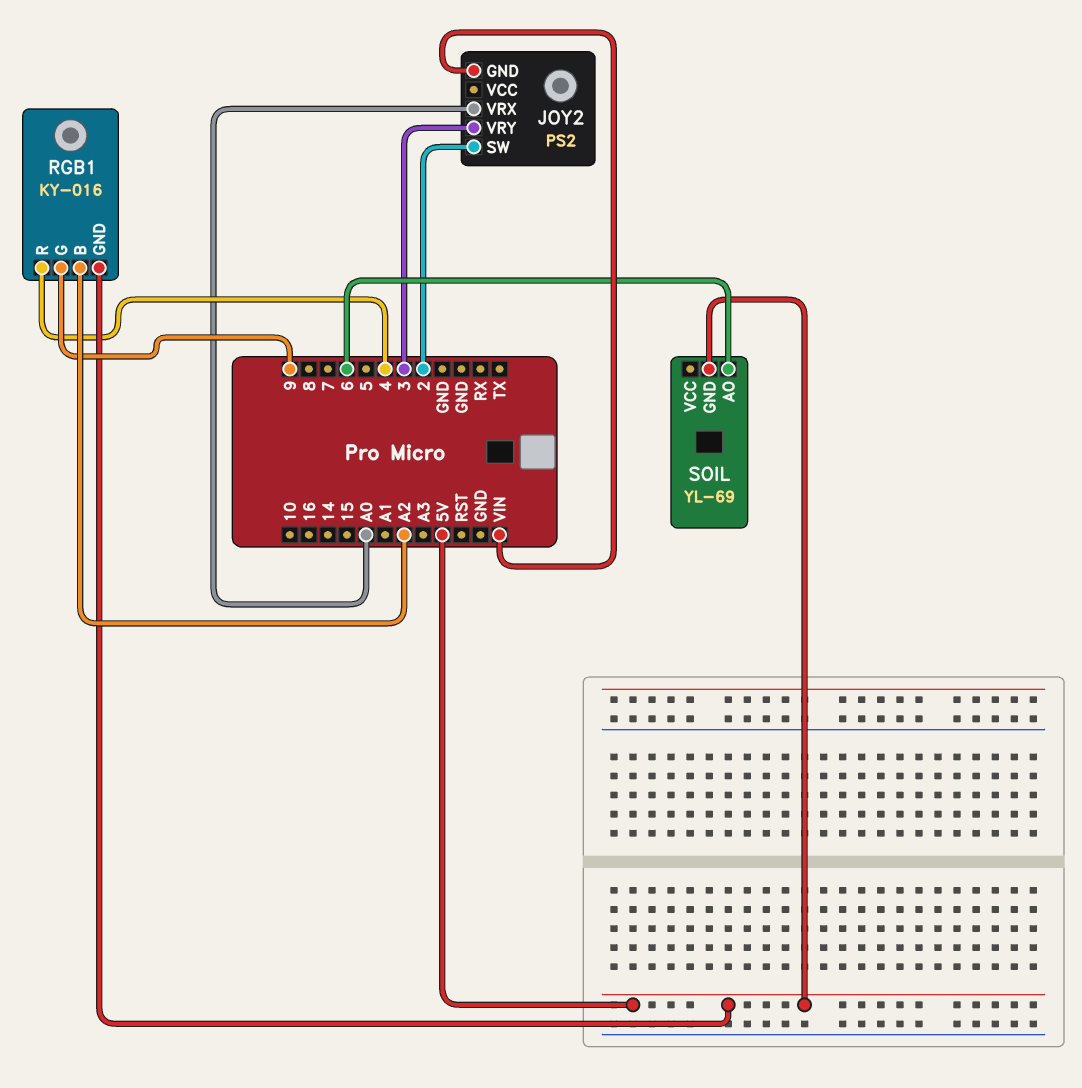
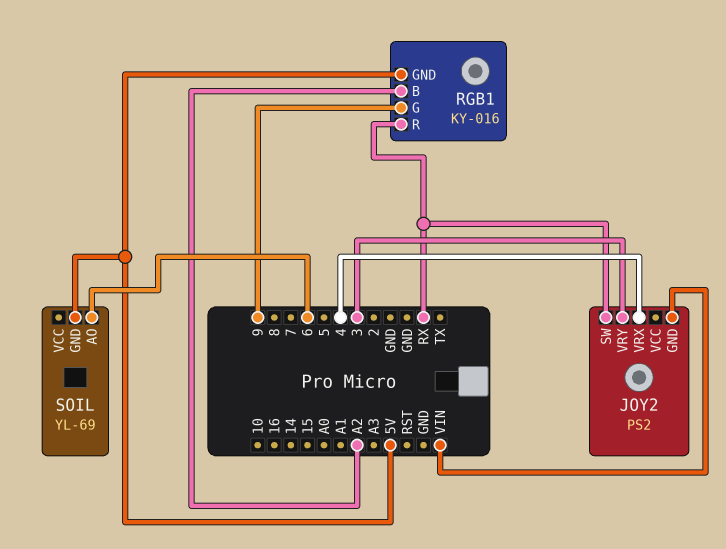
JOY2 pin SW: 2 -> RX
JOY2 pin VRX: A0 -> 4
RGB1 pin R: 4 -> RX

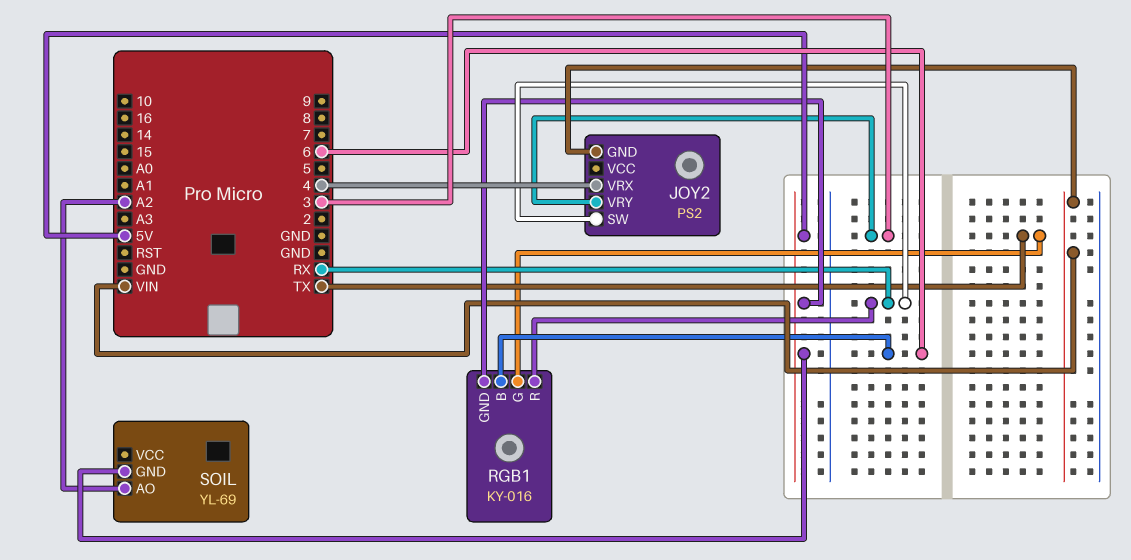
RGB1 pin B: A2 -> 6
RGB1 pin G: 9 -> TX
SOIL pin AO: 6 -> A2

